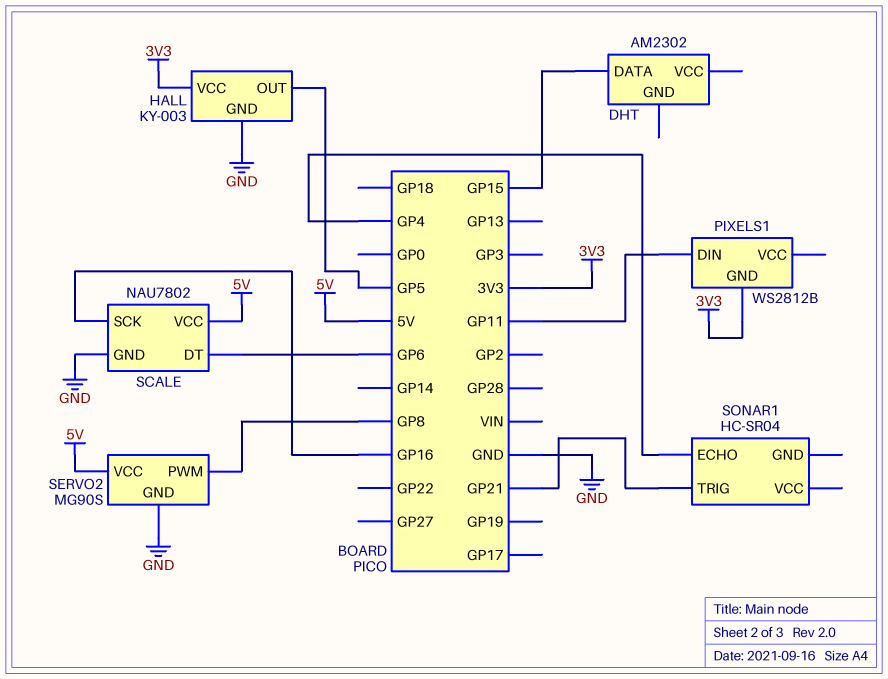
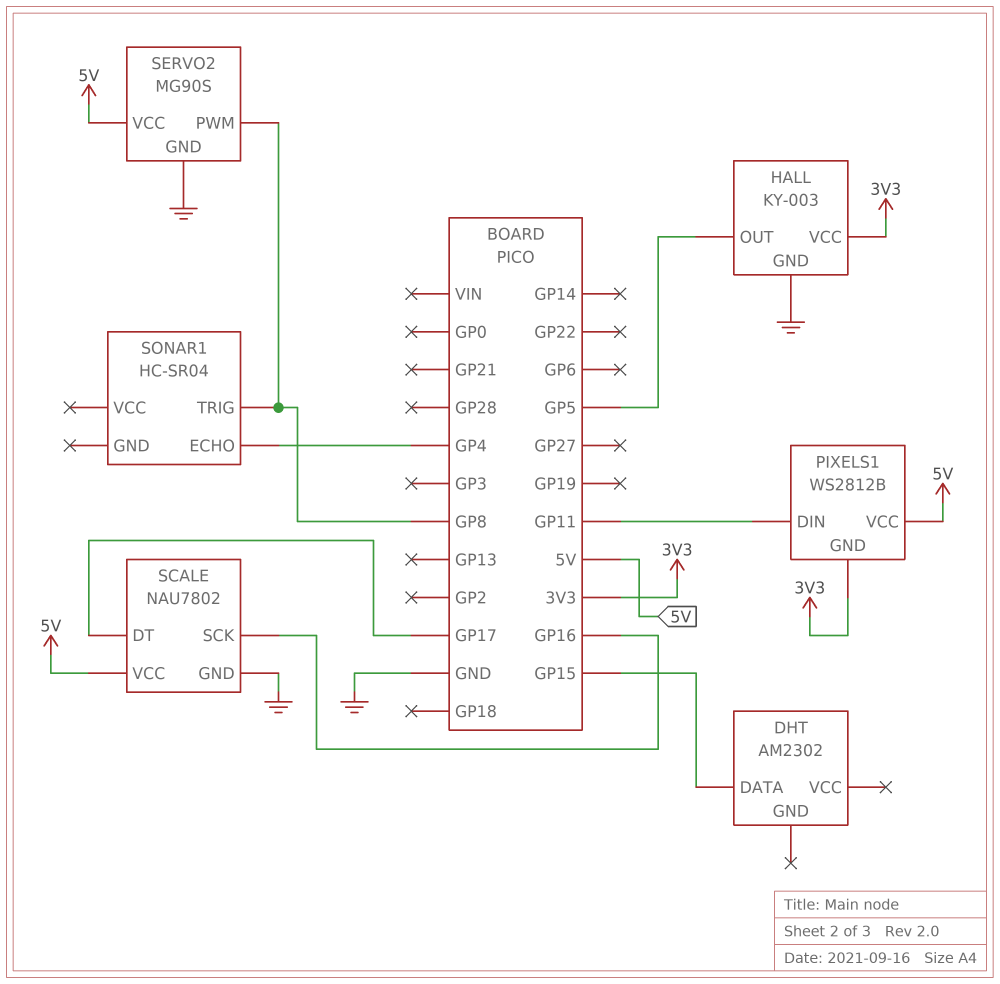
PIXELS1 pin VCC: none -> 5V
SCALE pin DT: GP6 -> GP17
SONAR1 pin TRIG: GP21 -> GP8

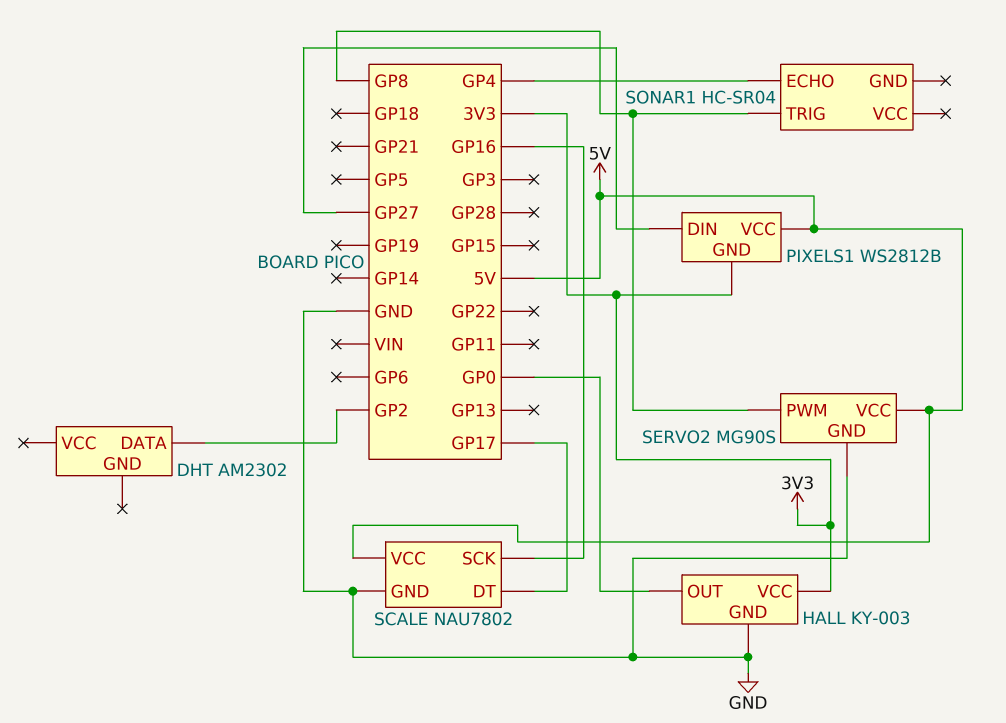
DHT pin DATA: GP15 -> GP2
HALL pin OUT: GP5 -> GP0
PIXELS1 pin DIN: GP11 -> GP27

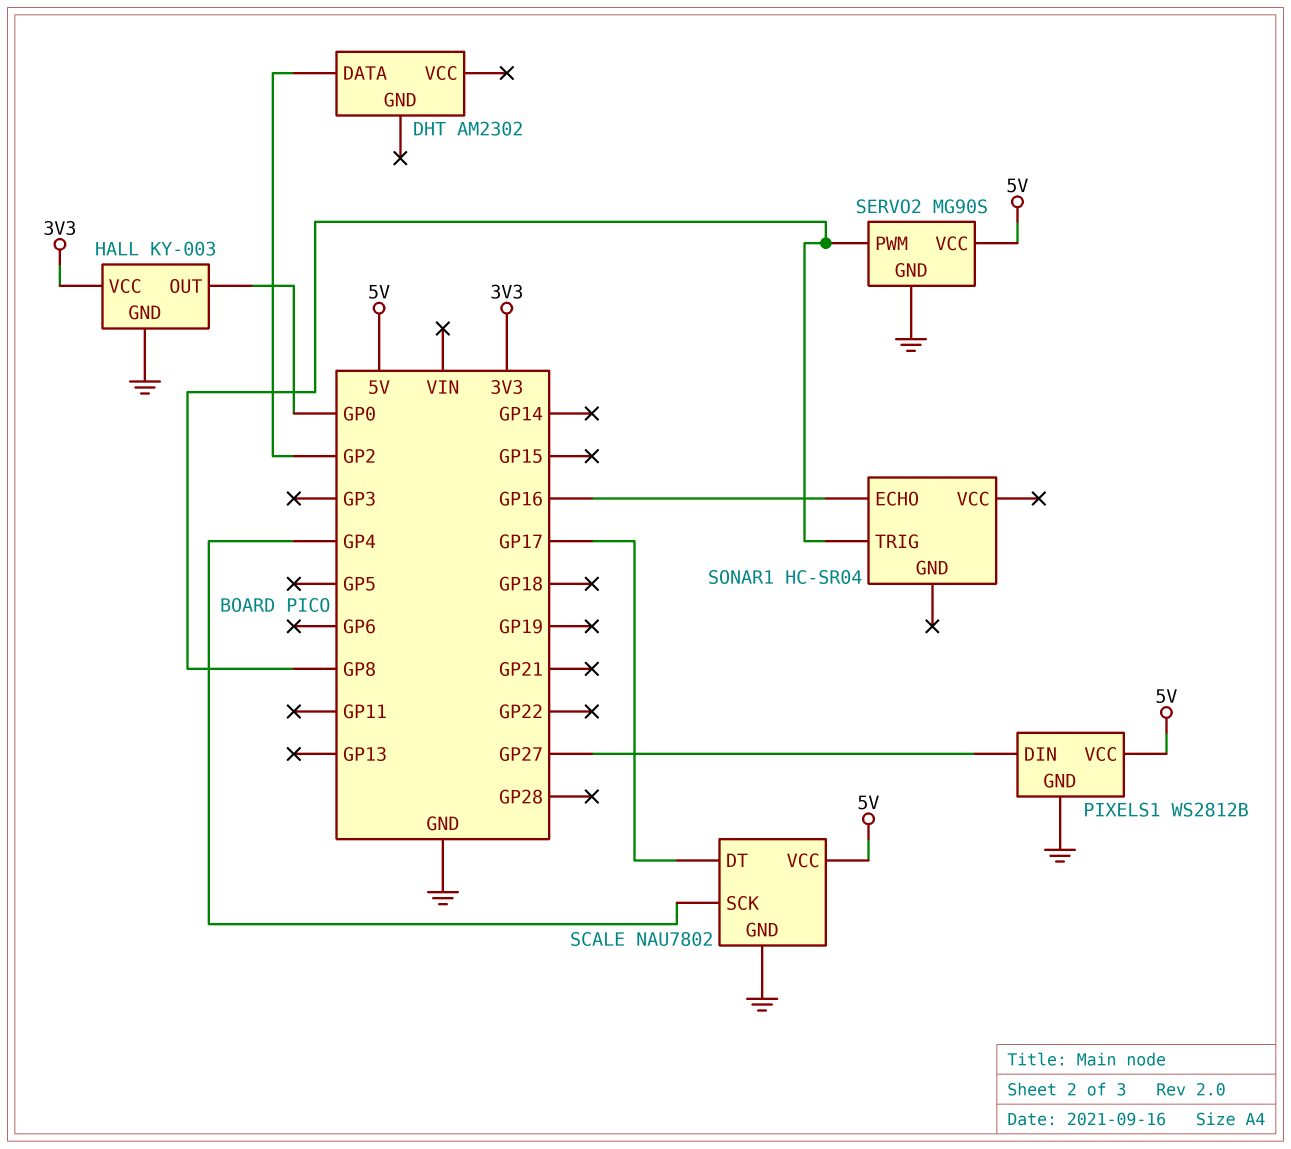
PIXELS1 pin GND: 3V3 -> GND
SCALE pin SCK: GP16 -> GP4
SONAR1 pin ECHO: GP4 -> GP16

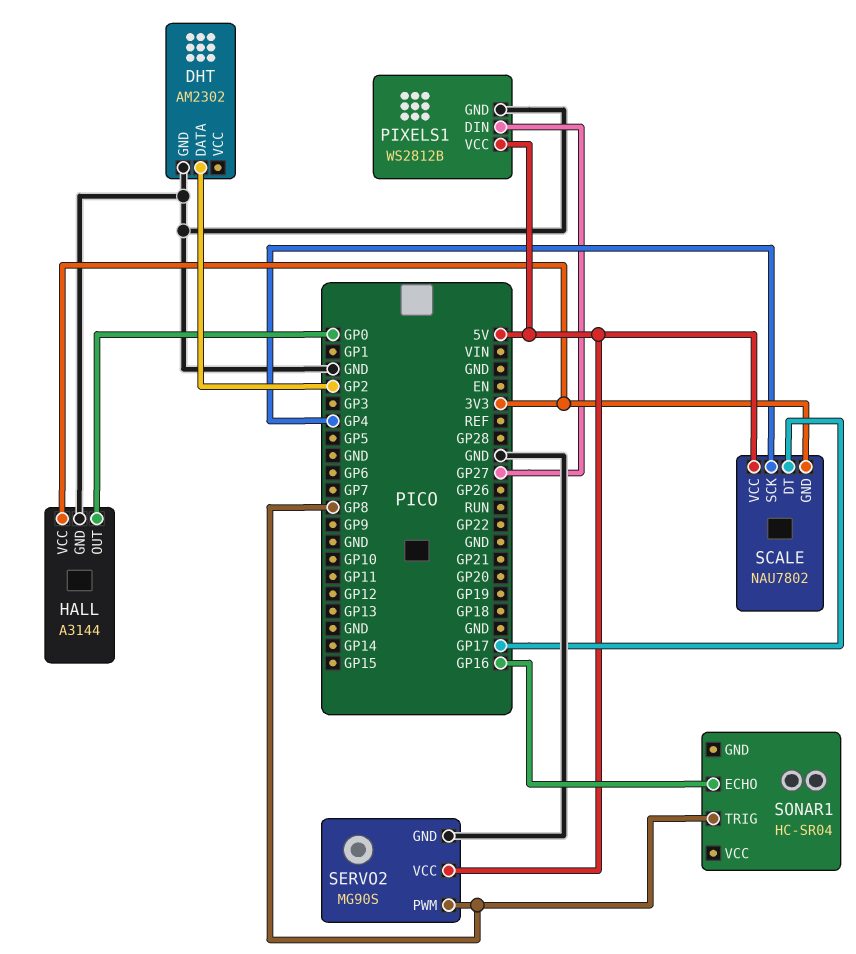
DHT pin GND: none -> GND
HALL: KY-003 -> A3144
SCALE pin GND: GND -> 3V3

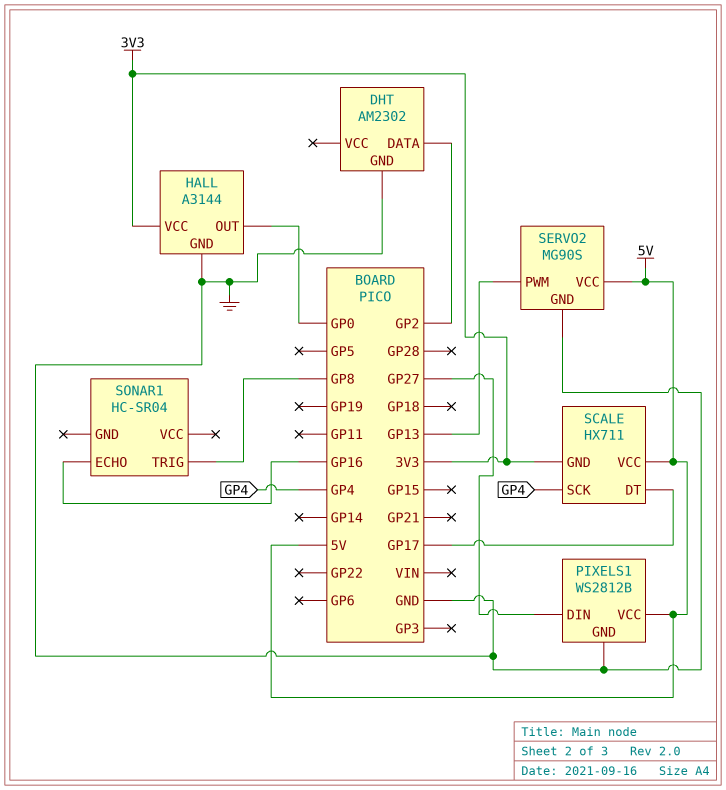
SCALE: NAU7802 -> HX711
SERVO2 pin PWM: GP8 -> GP13

